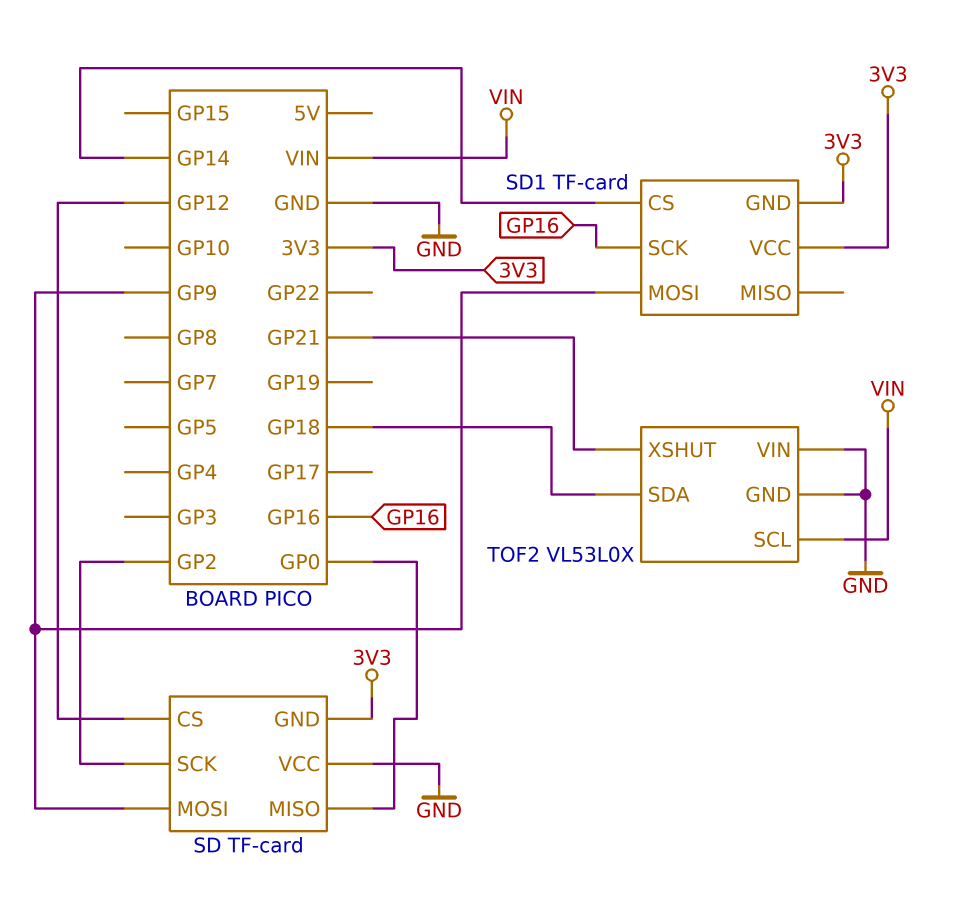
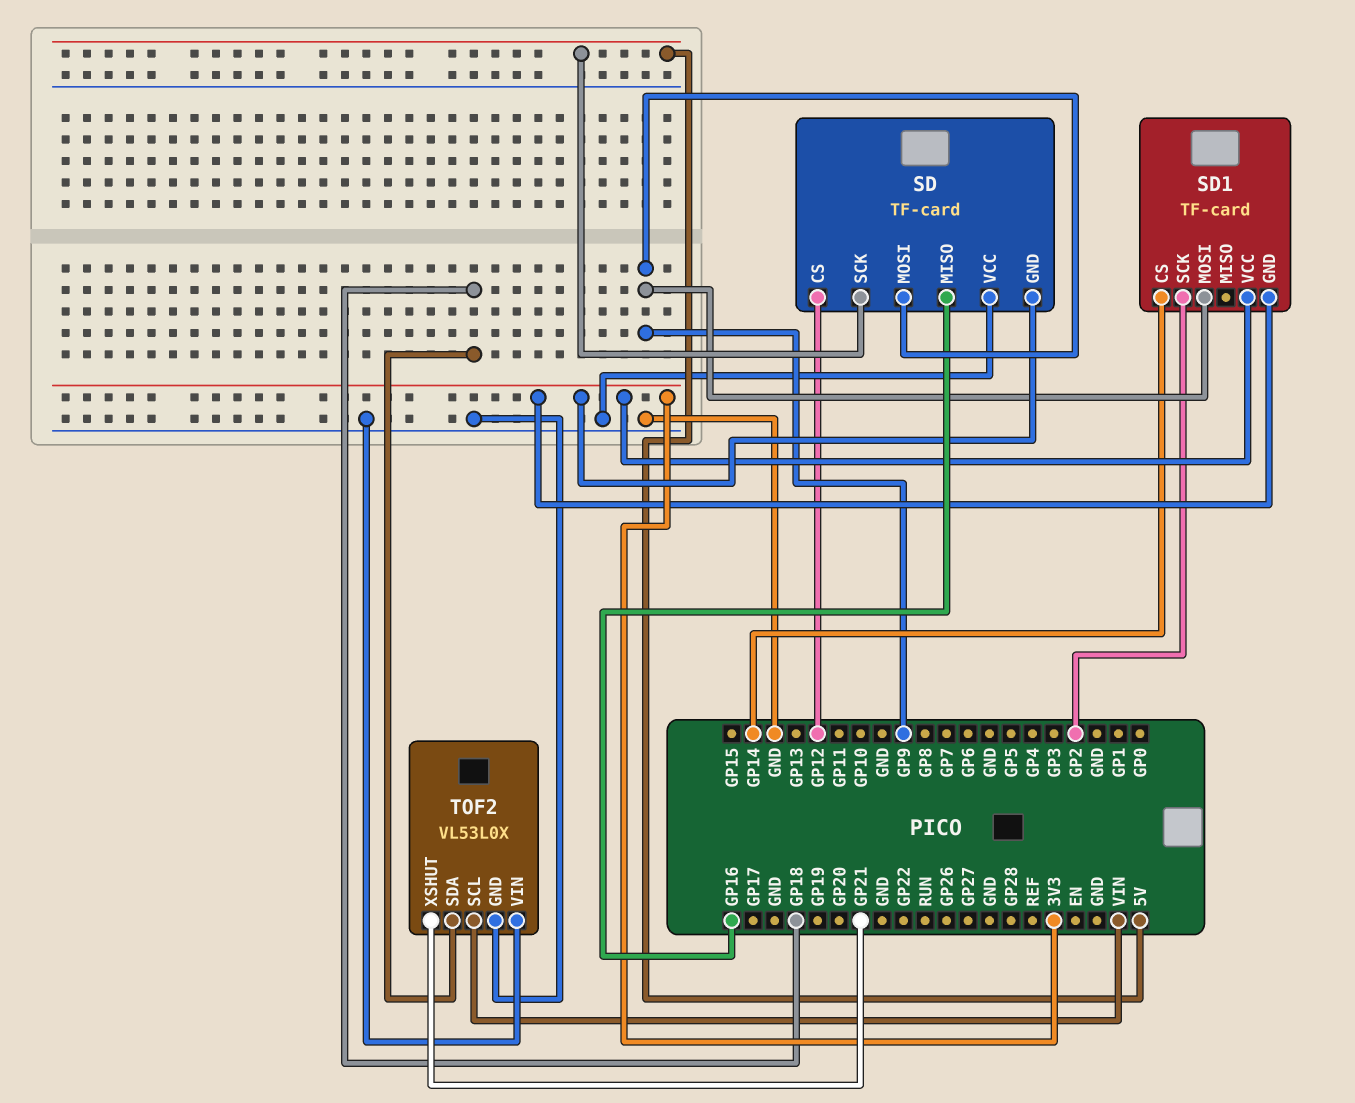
SD pin MISO: GP0 -> GP16
SD pin SCK: GP2 -> 5V
SD1 pin SCK: GP16 -> GP2

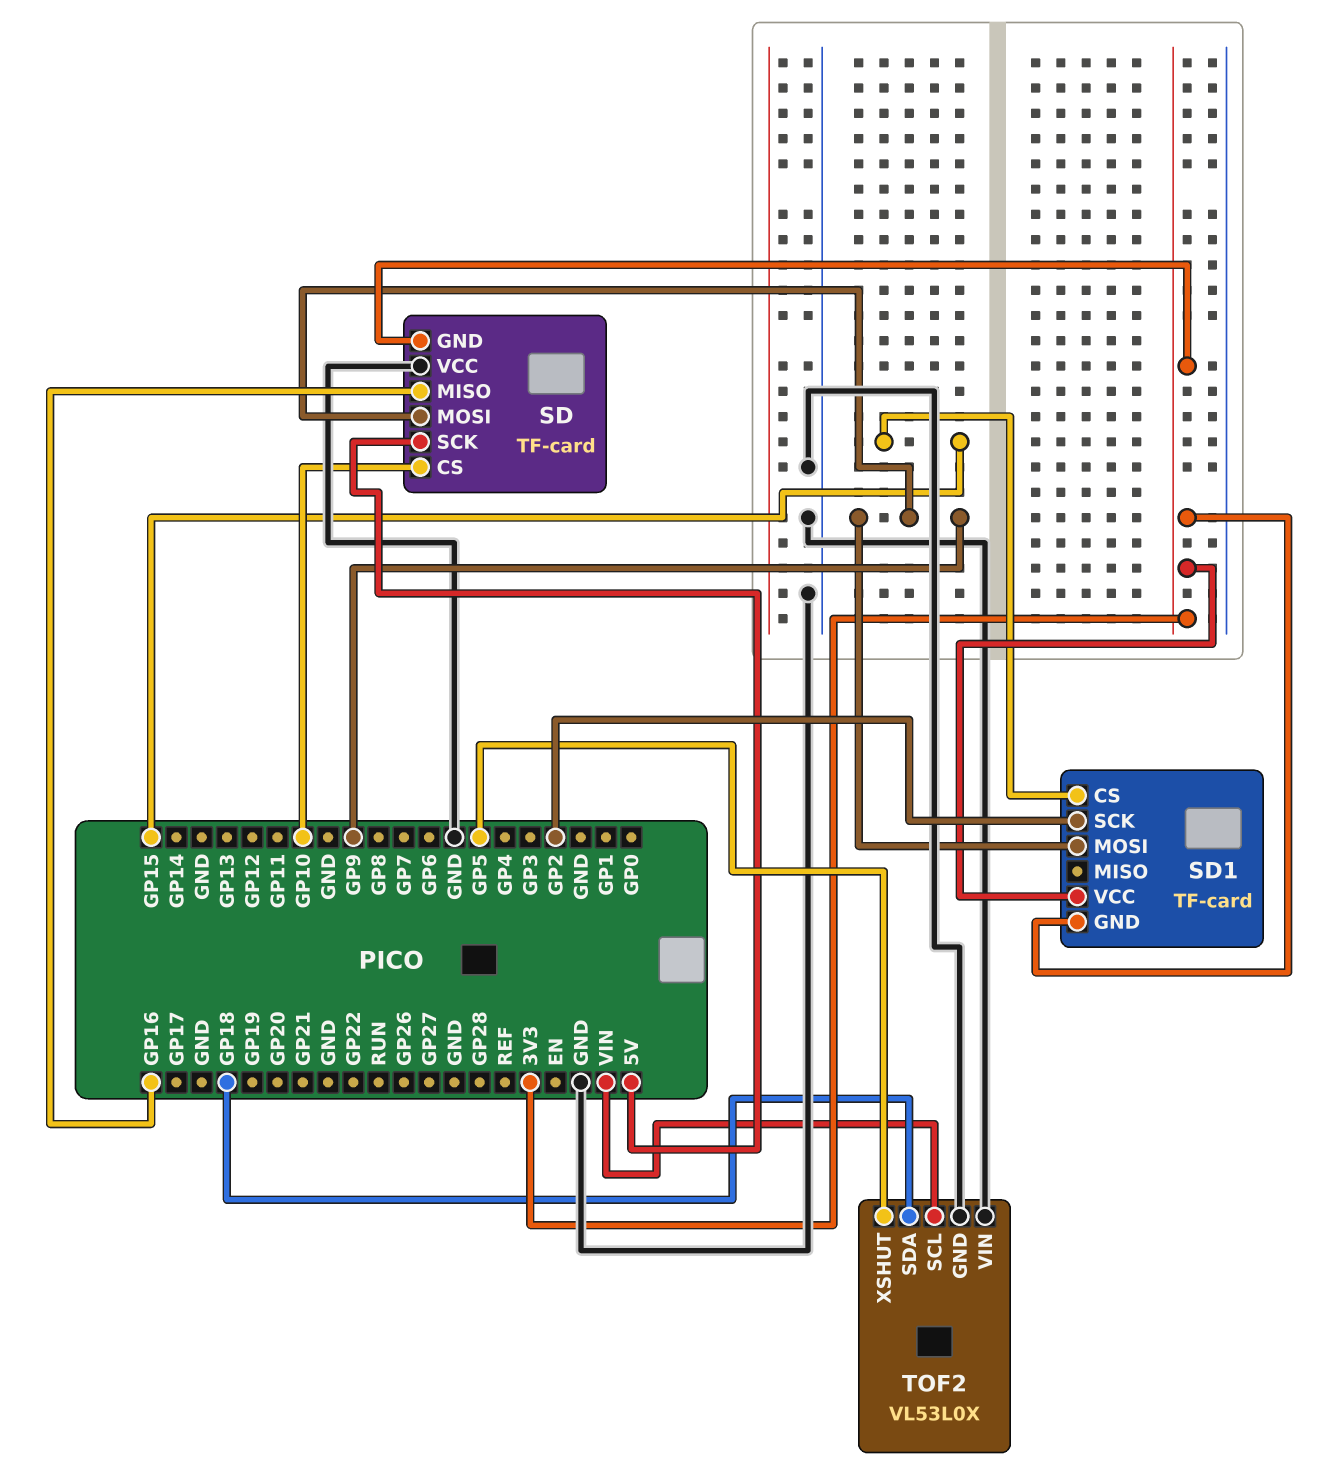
SD pin CS: GP12 -> GP10
SD1 pin CS: GP14 -> GP15
TOF2 pin XSHUT: GP21 -> GP5

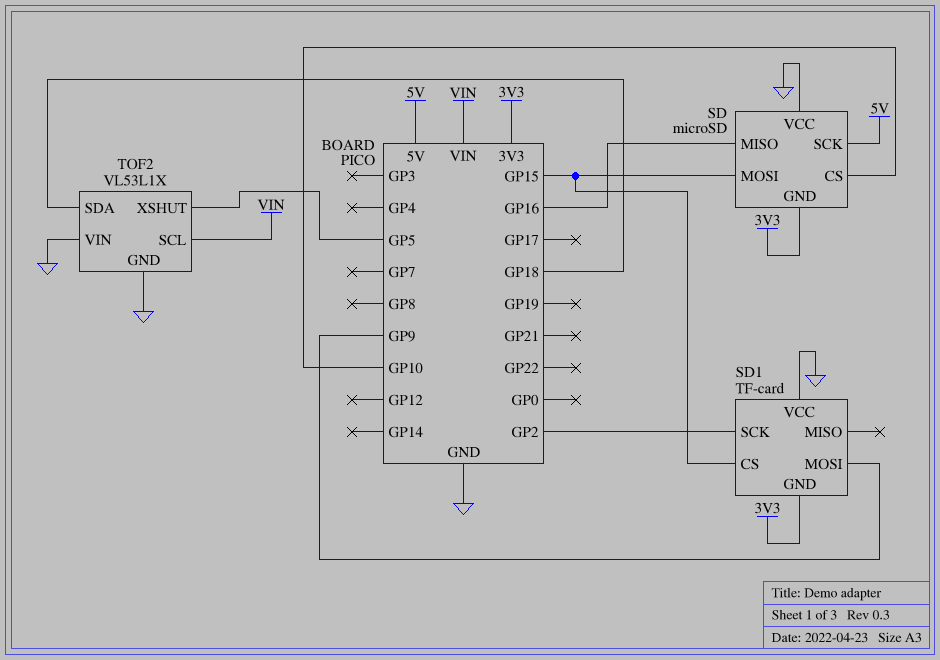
SD: TF-card -> microSD
SD pin MOSI: GP9 -> GP15
SD1 pin VCC: 3V3 -> GND
TOF2: VL53L0X -> VL53L1X

